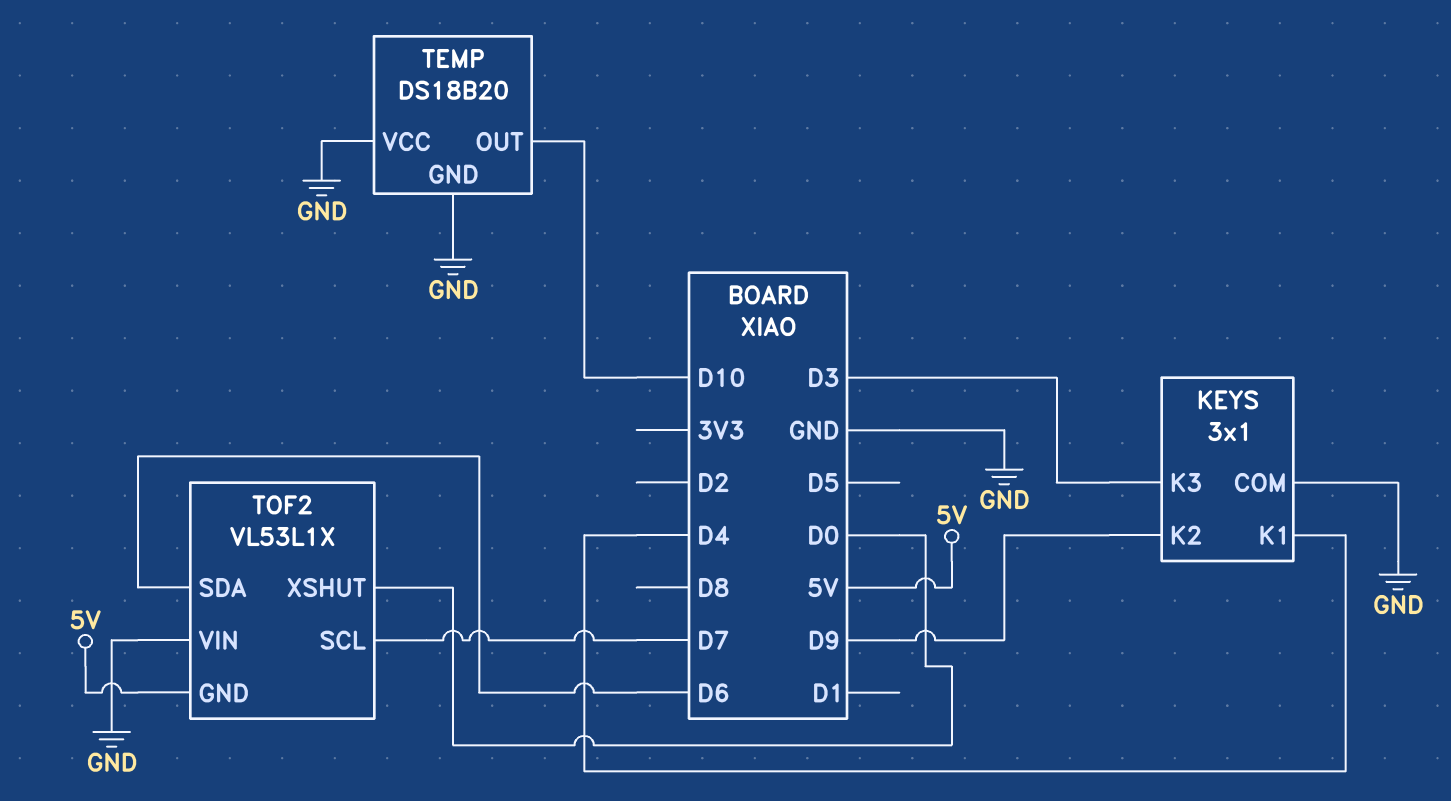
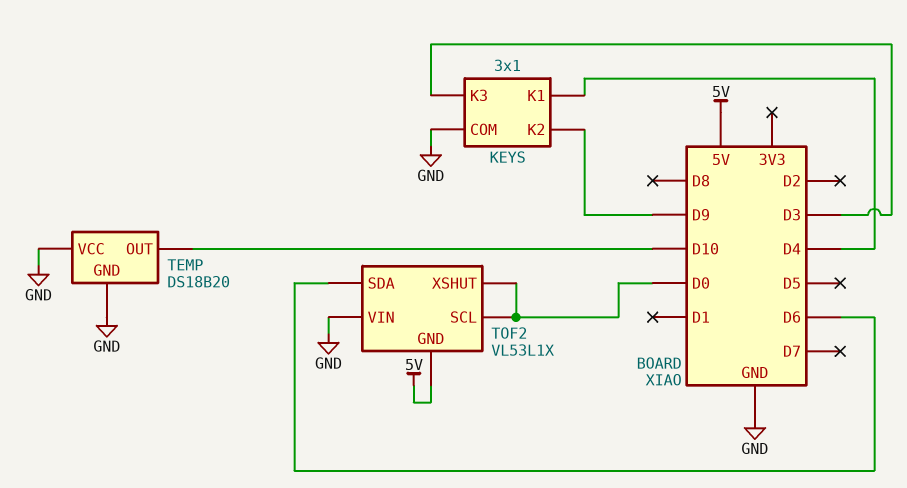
TOF2 pin SCL: D7 -> D0

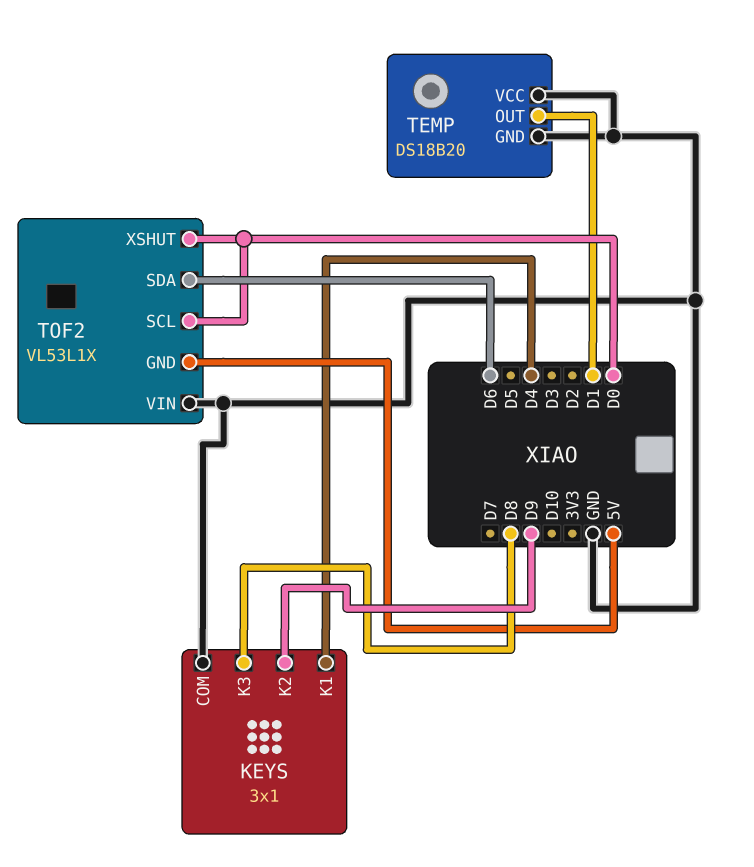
KEYS pin K3: D3 -> D8
TEMP pin OUT: D10 -> D1

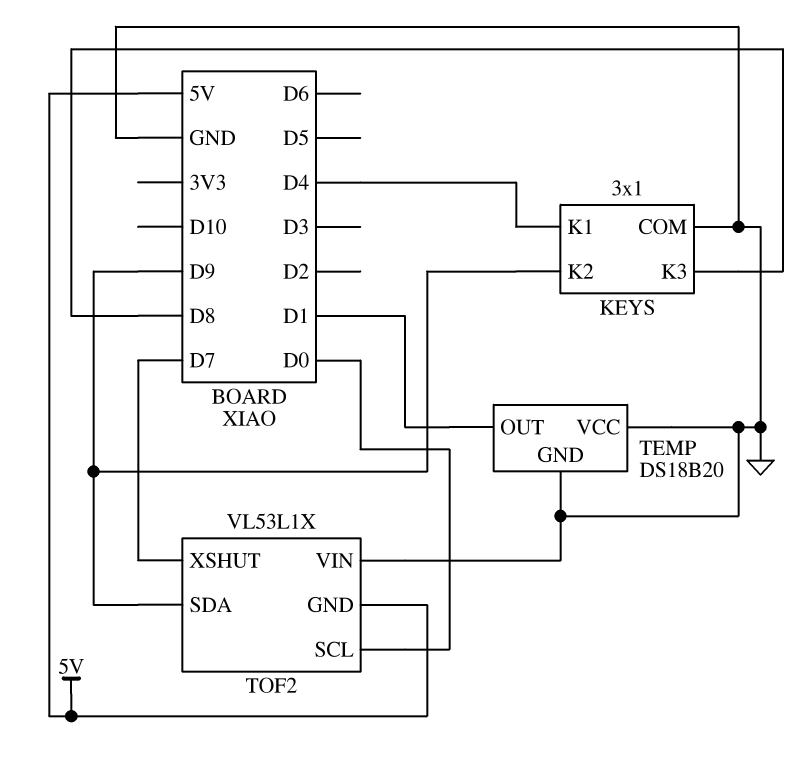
TOF2 pin SDA: D6 -> D9
TOF2 pin XSHUT: D0 -> D7

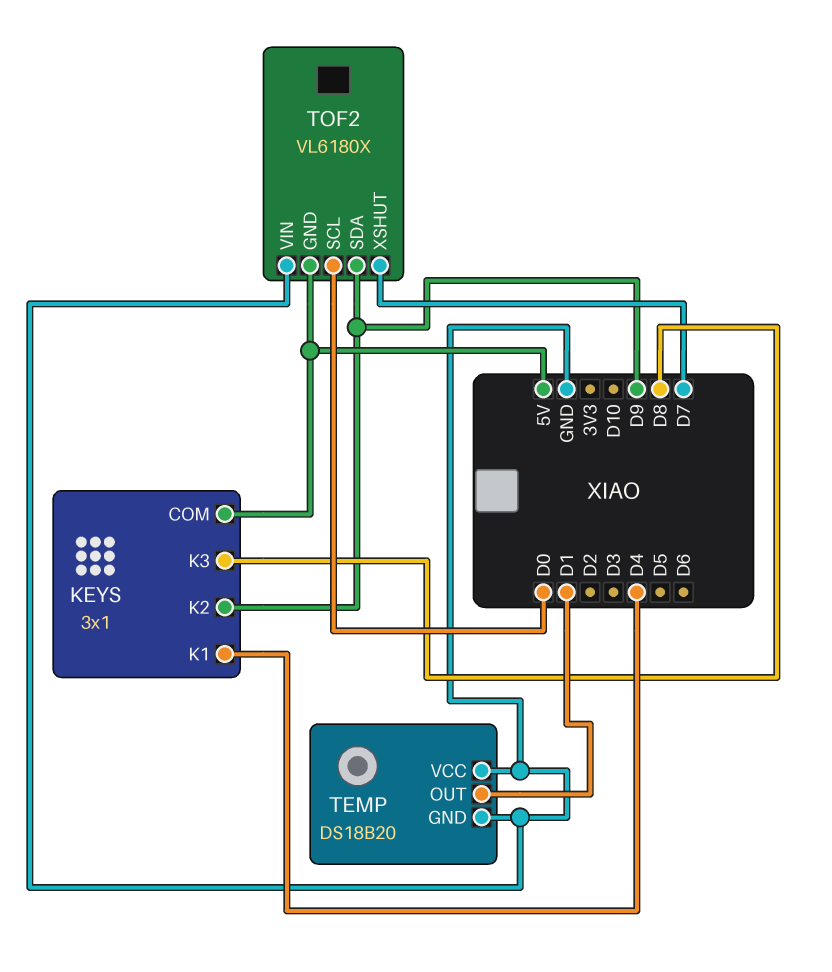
KEYS pin COM: GND -> 5V
TOF2: VL53L1X -> VL6180X

